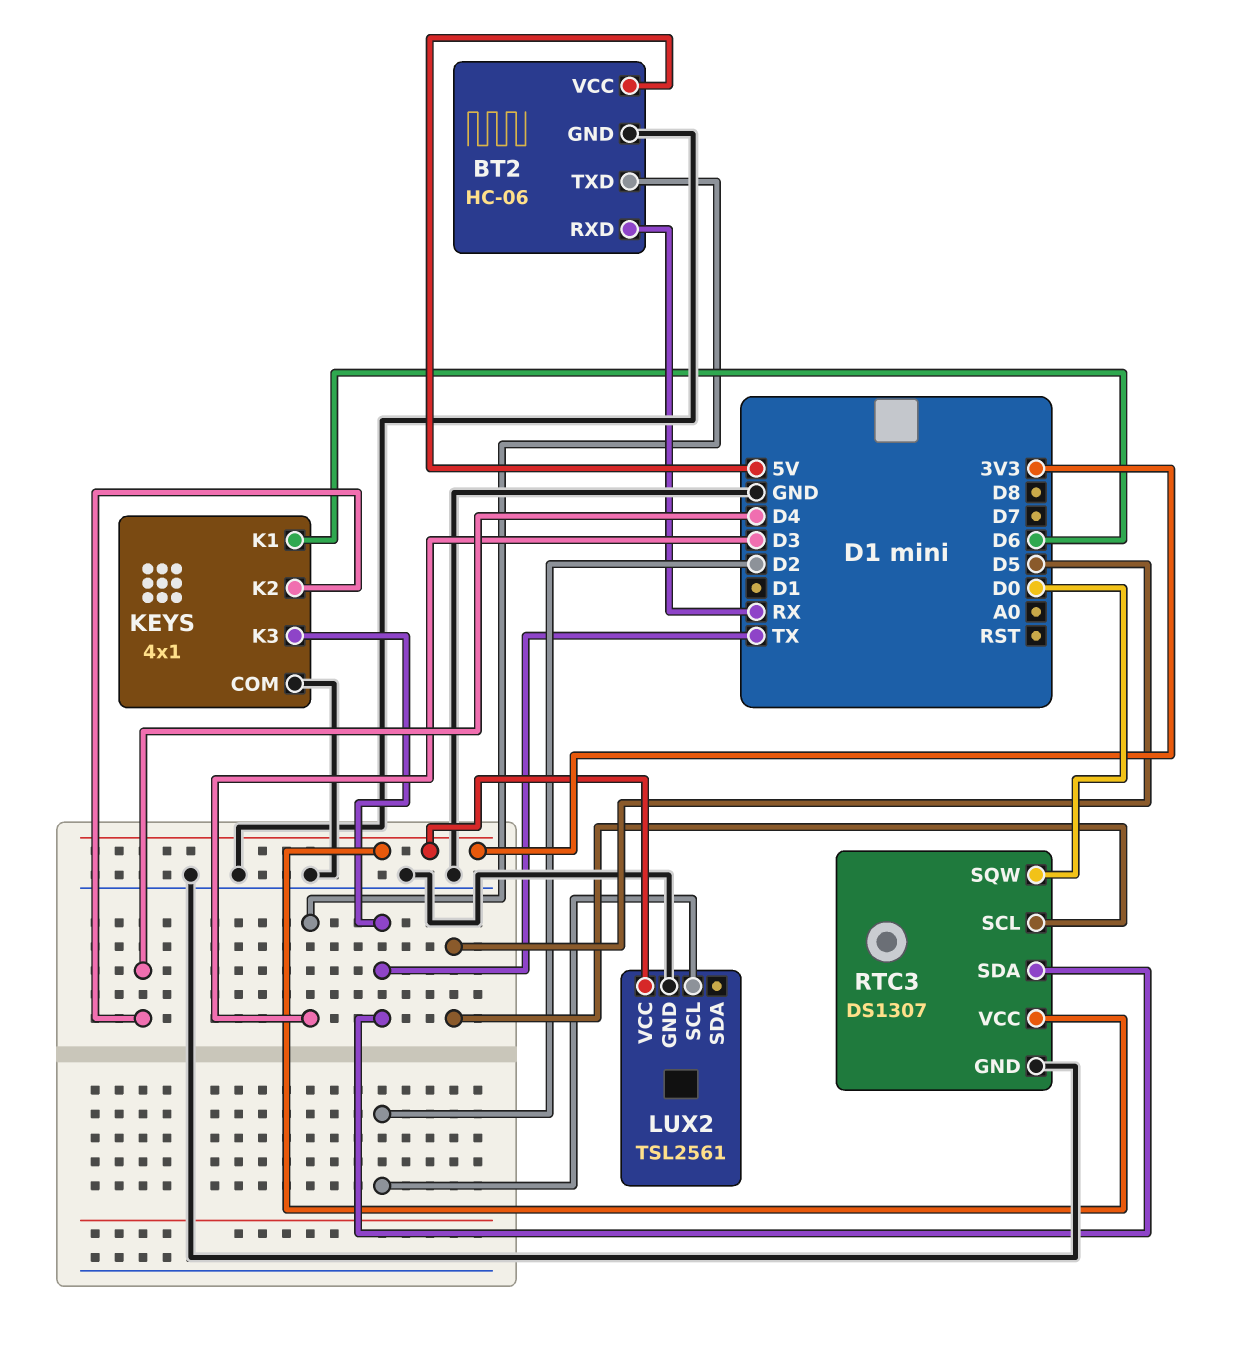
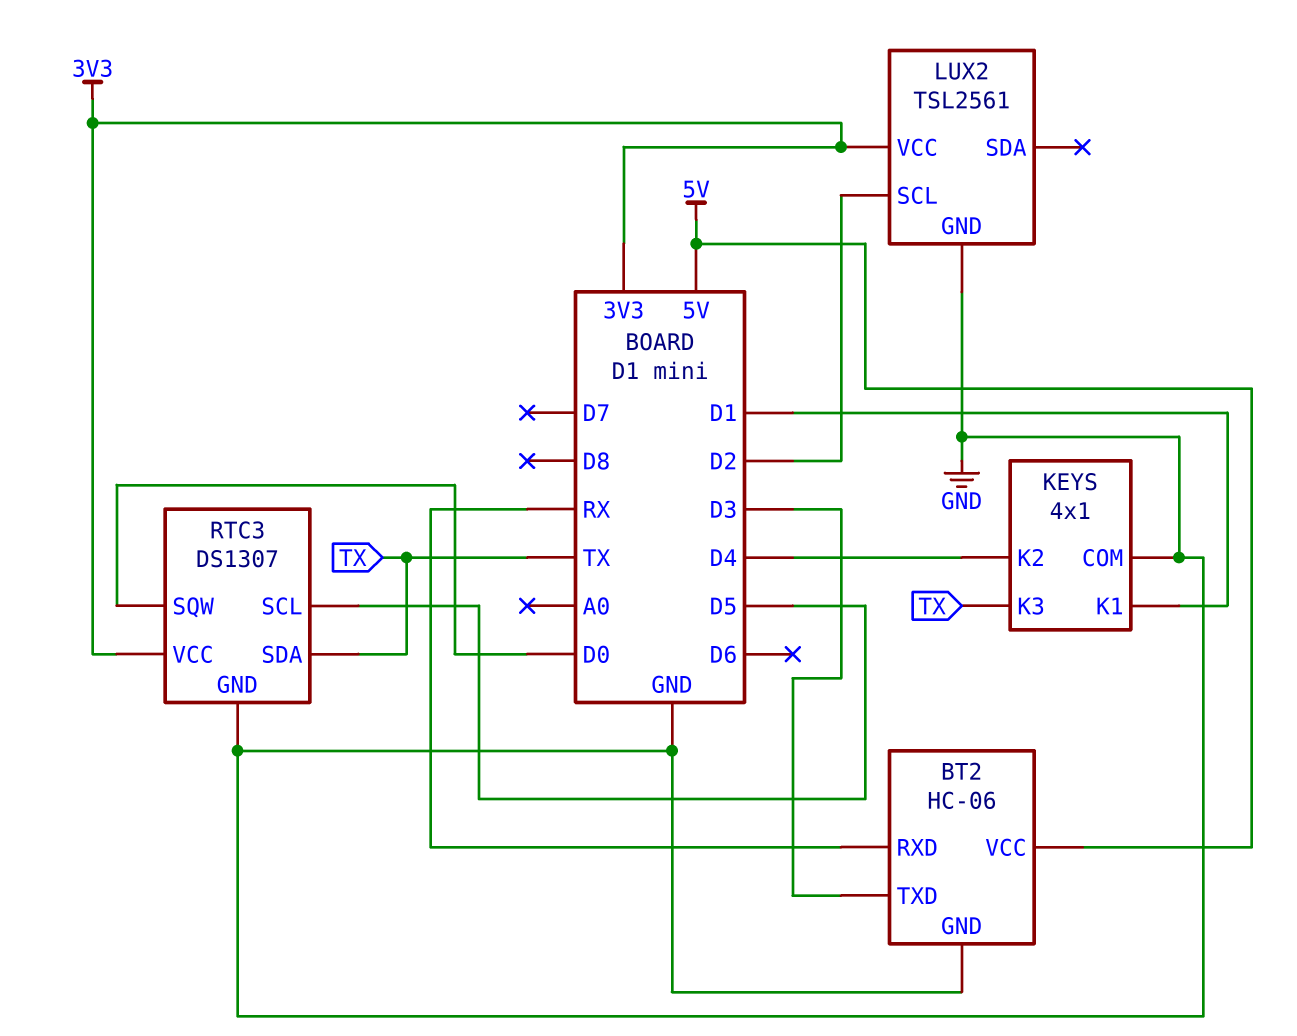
KEYS pin K1: D6 -> D1

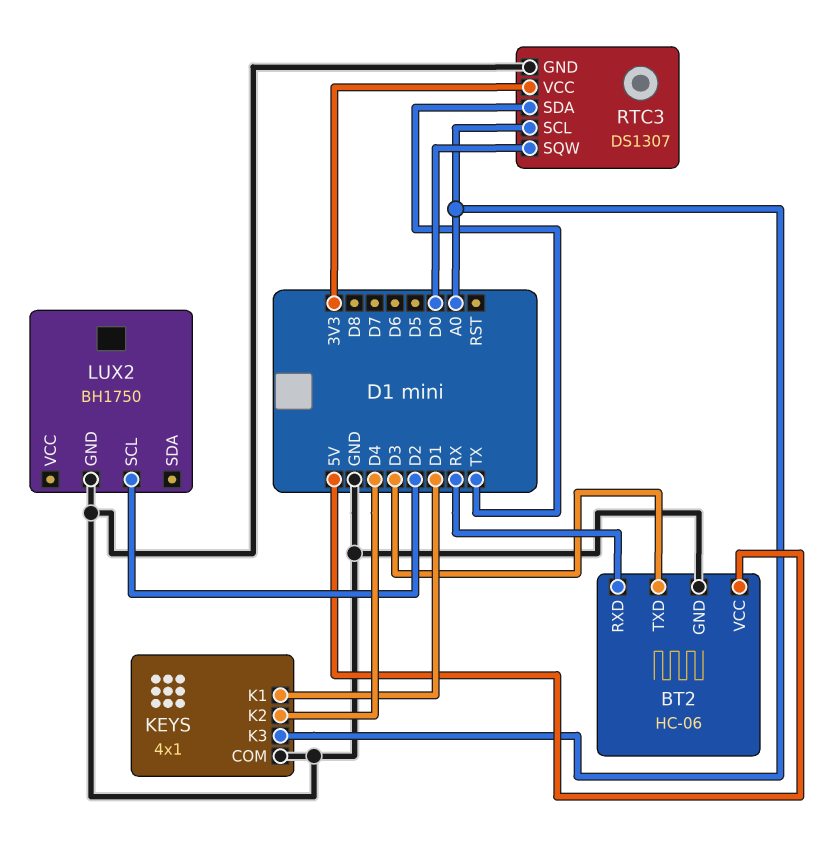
KEYS pin K3: TX -> A0
LUX2: TSL2561 -> BH1750
LUX2 pin VCC: 3V3 -> none
RTC3 pin SCL: D5 -> A0

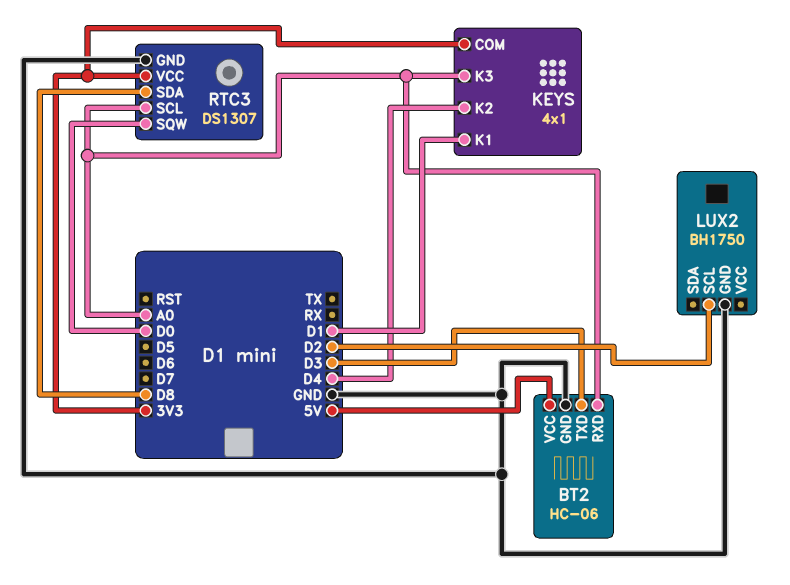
BT2 pin RXD: RX -> A0
KEYS pin COM: GND -> 3V3
RTC3 pin SDA: TX -> D8

